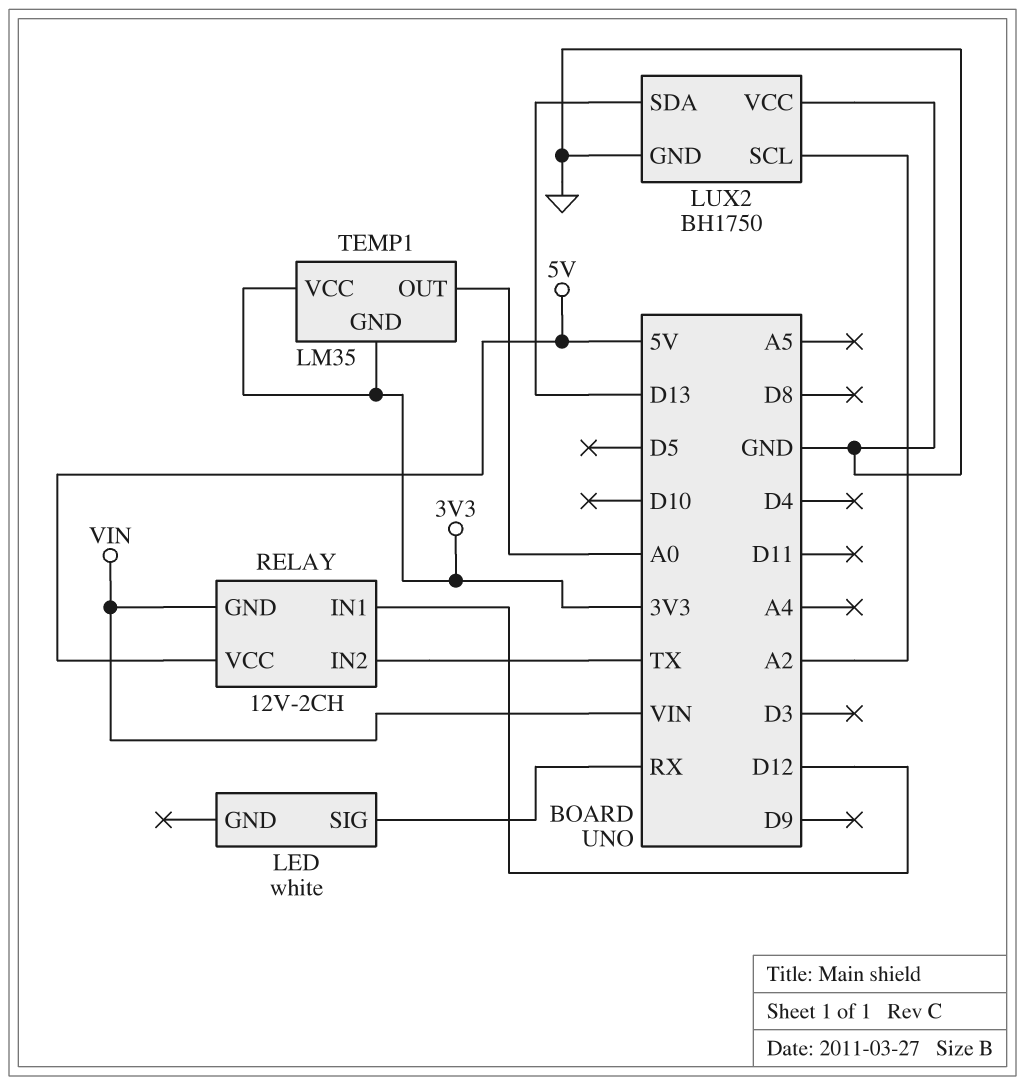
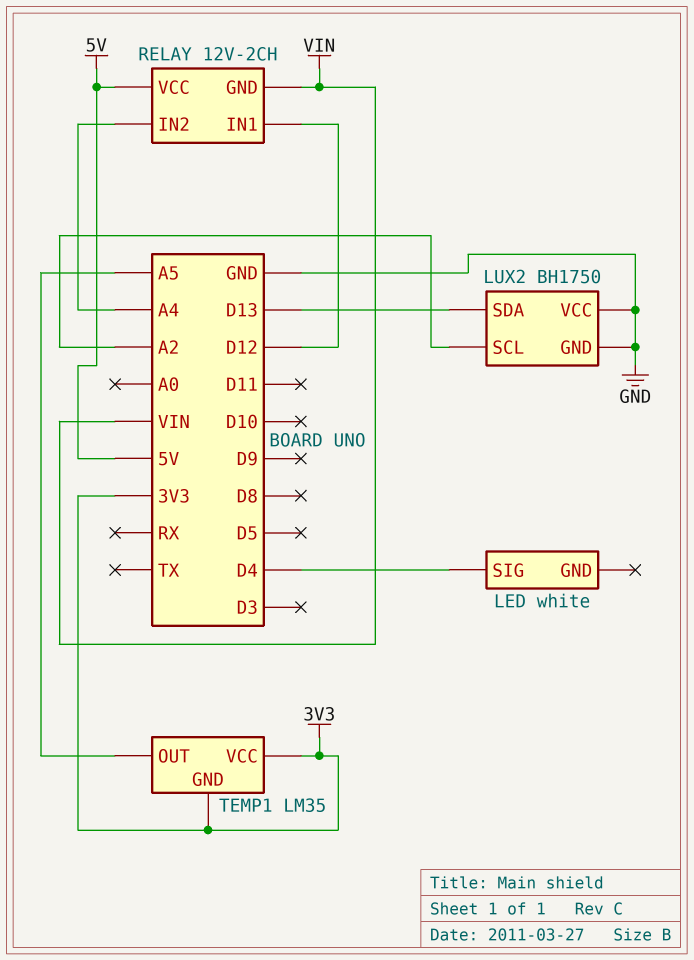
LED pin SIG: RX -> D4
RELAY pin IN2: TX -> A4
TEMP1 pin OUT: A0 -> A5

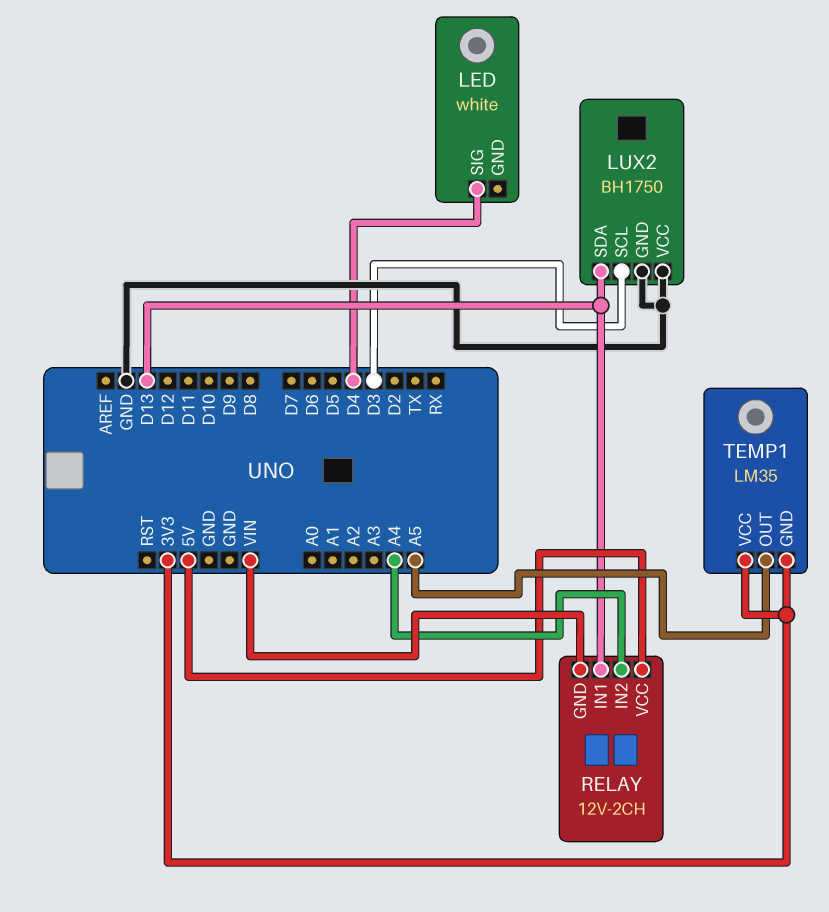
LUX2 pin SCL: A2 -> D3
RELAY pin IN1: D12 -> D13

